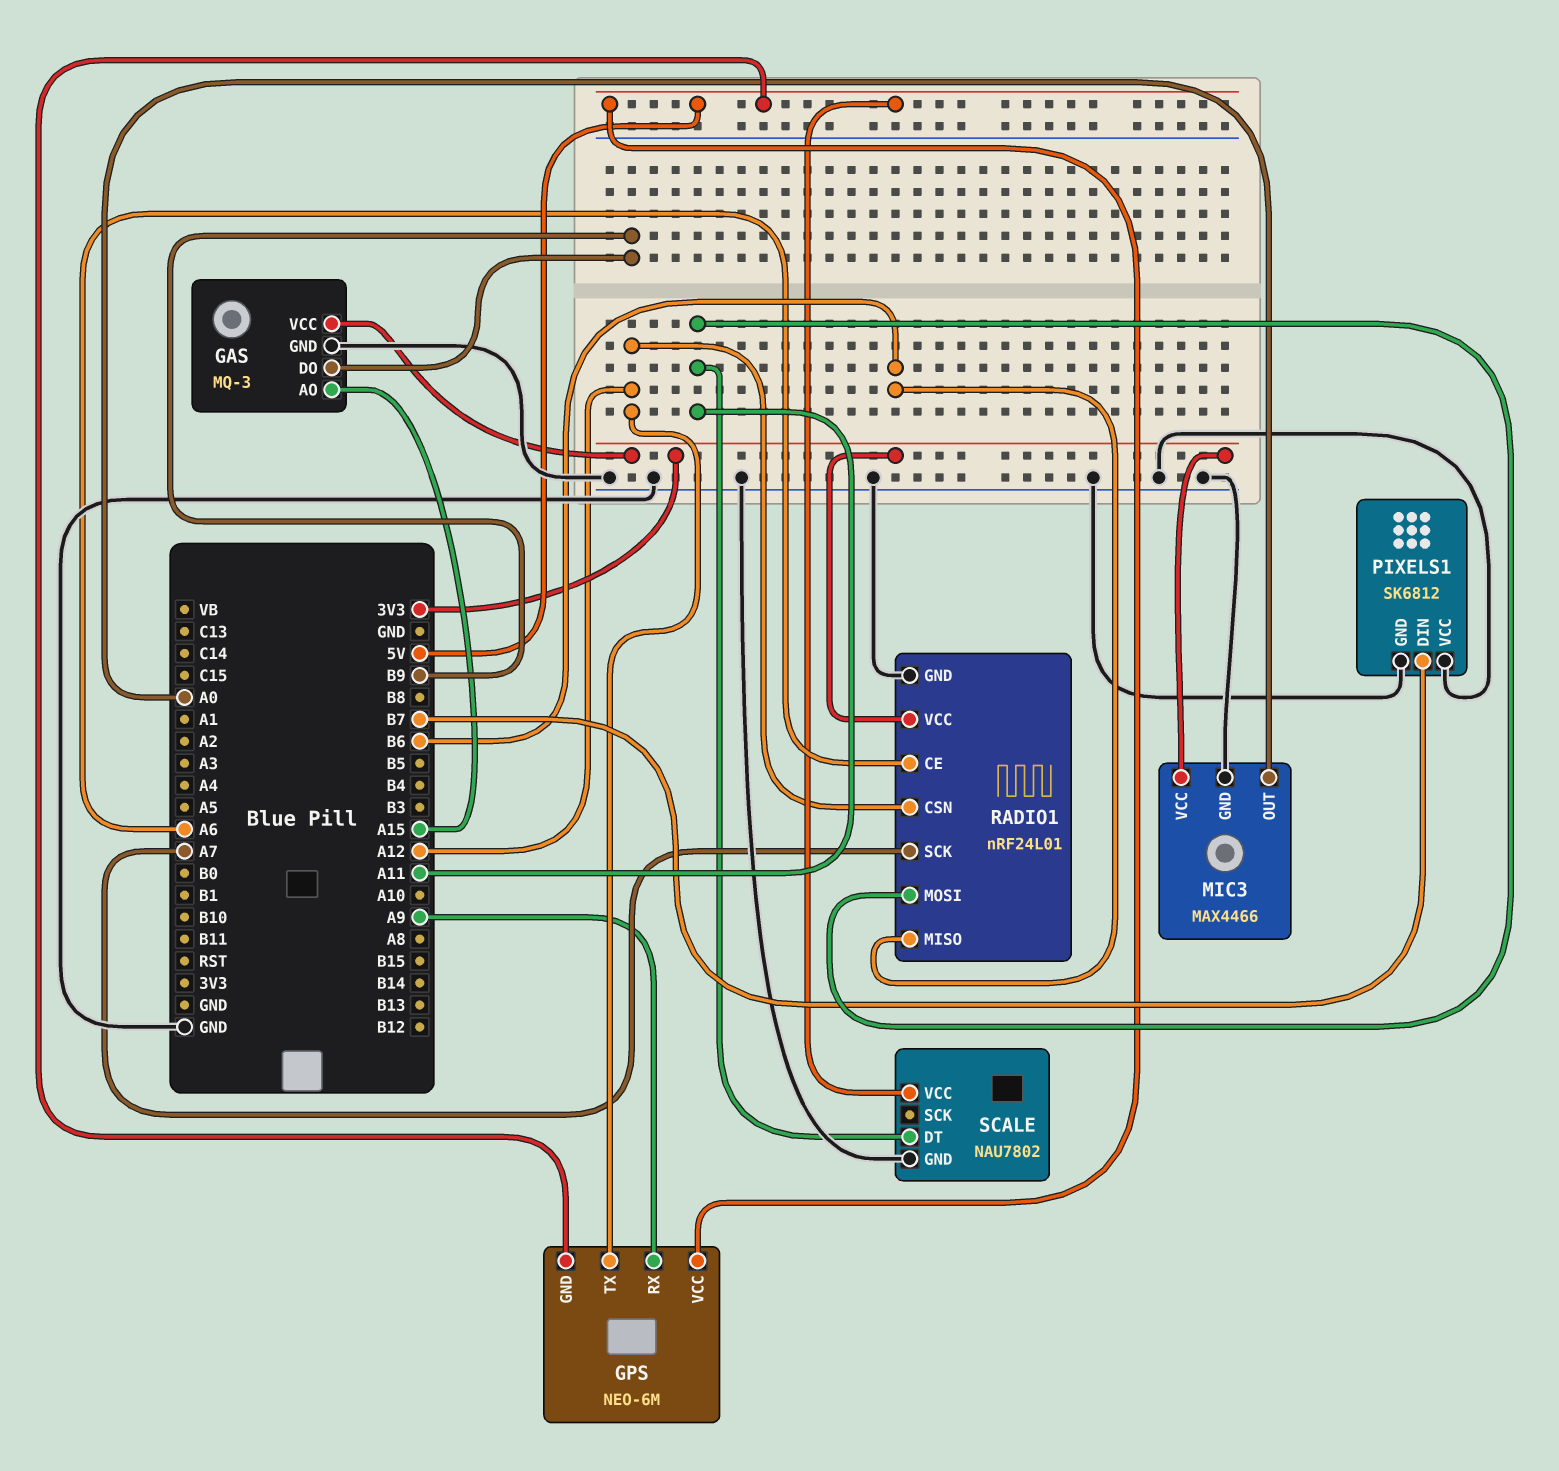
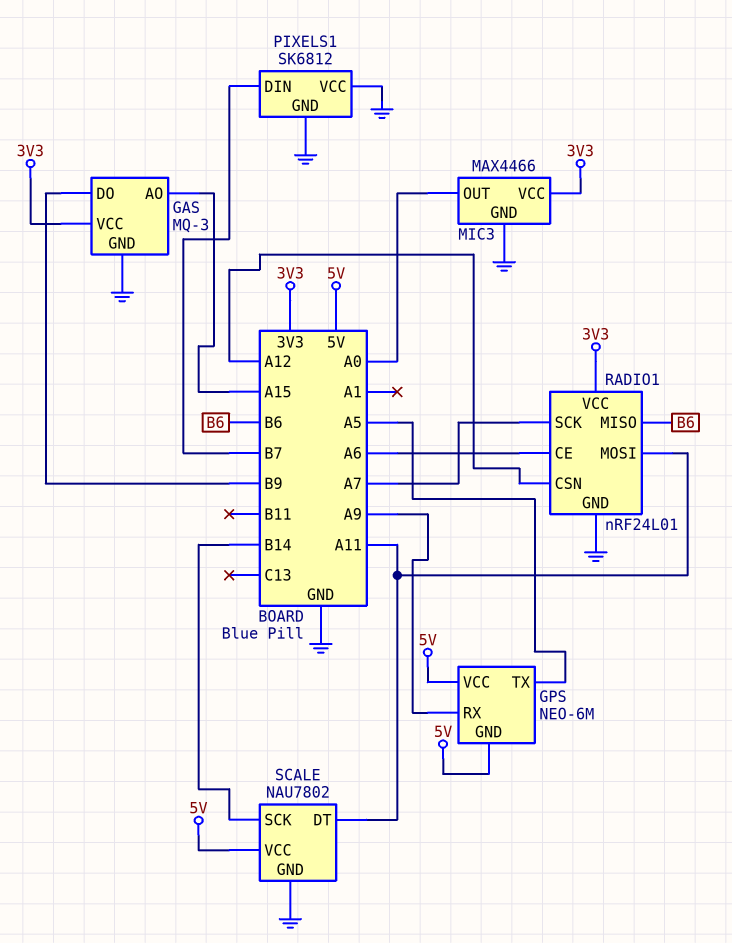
GPS pin TX: A12 -> A5
SCALE pin SCK: none -> B14

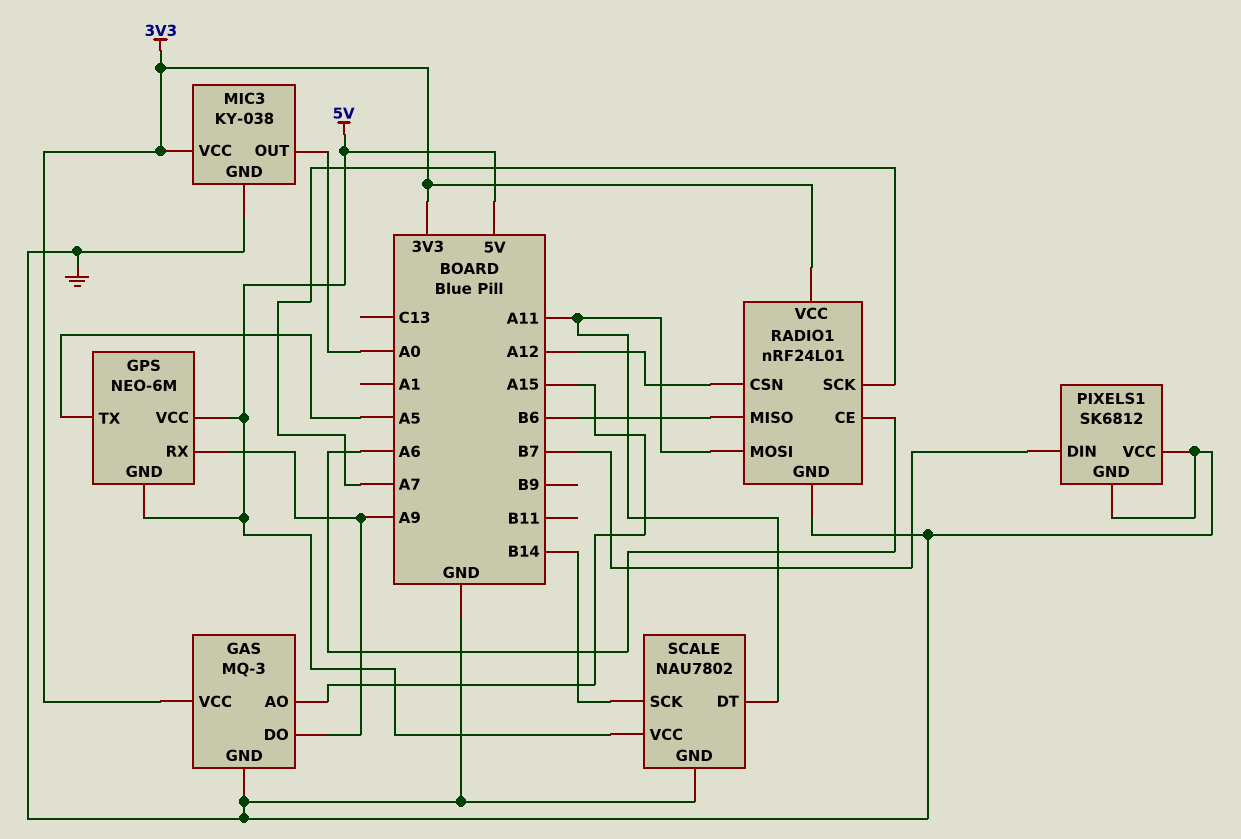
GAS pin DO: B9 -> A9
MIC3: MAX4466 -> KY-038

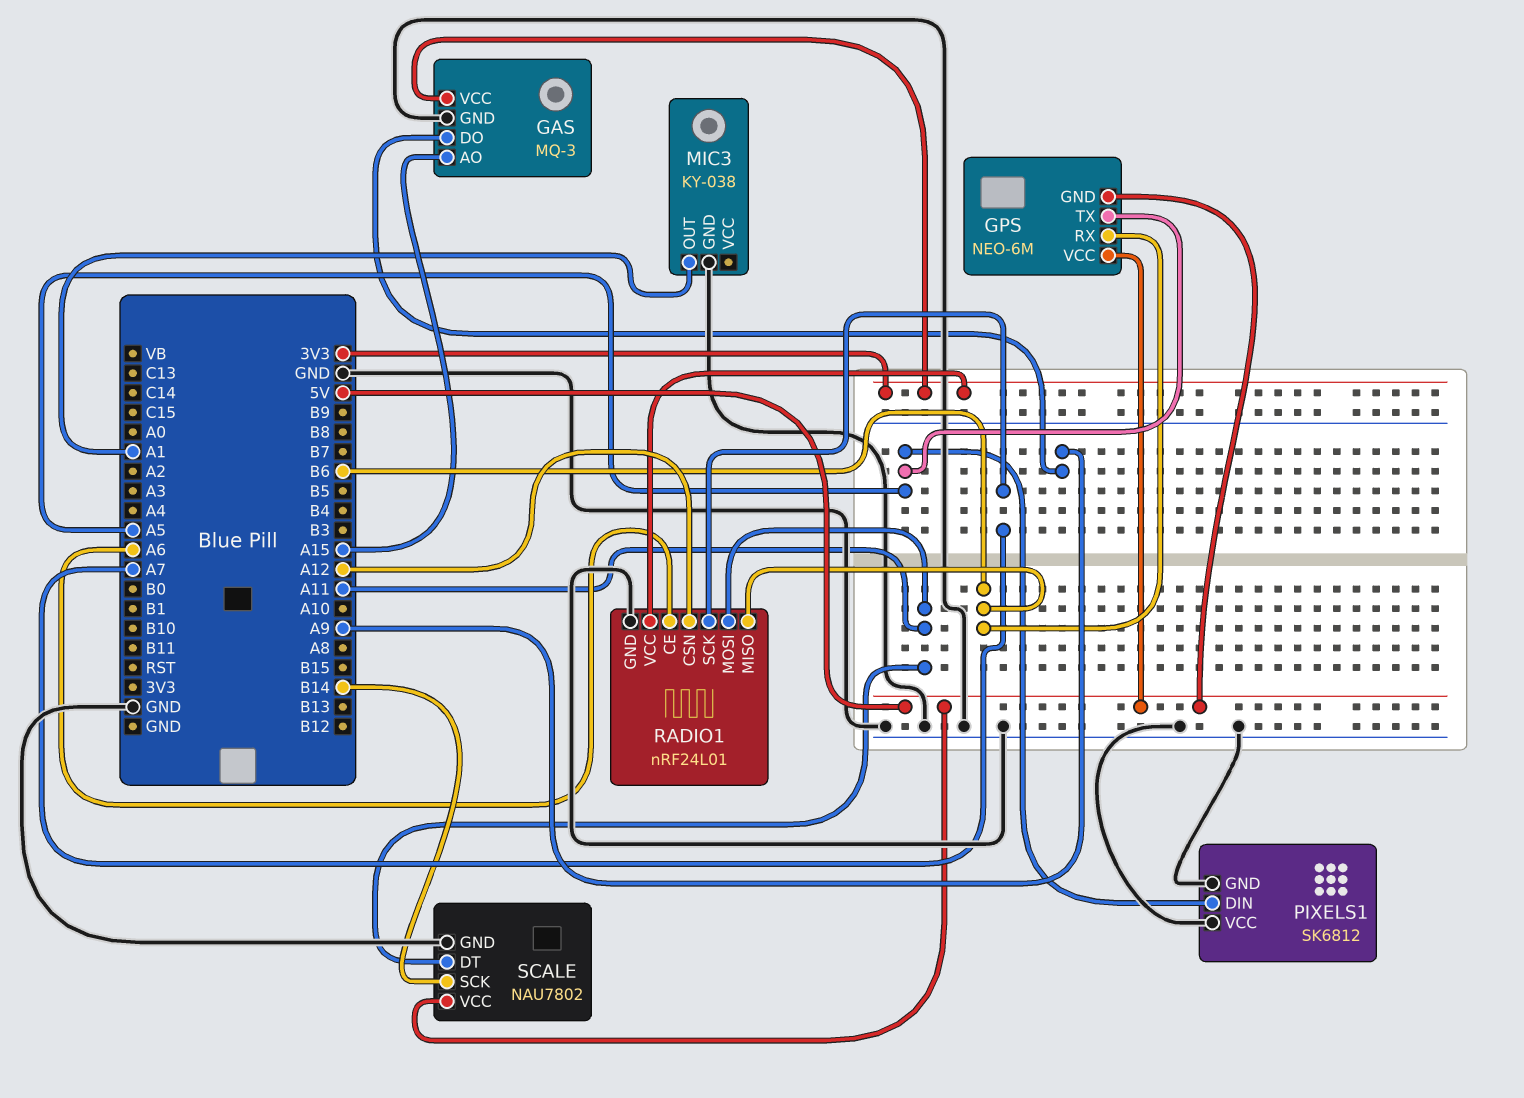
GPS pin RX: A9 -> B6
MIC3 pin OUT: A0 -> A1
MIC3 pin VCC: 3V3 -> none
PIXELS1 pin DIN: B7 -> A5

